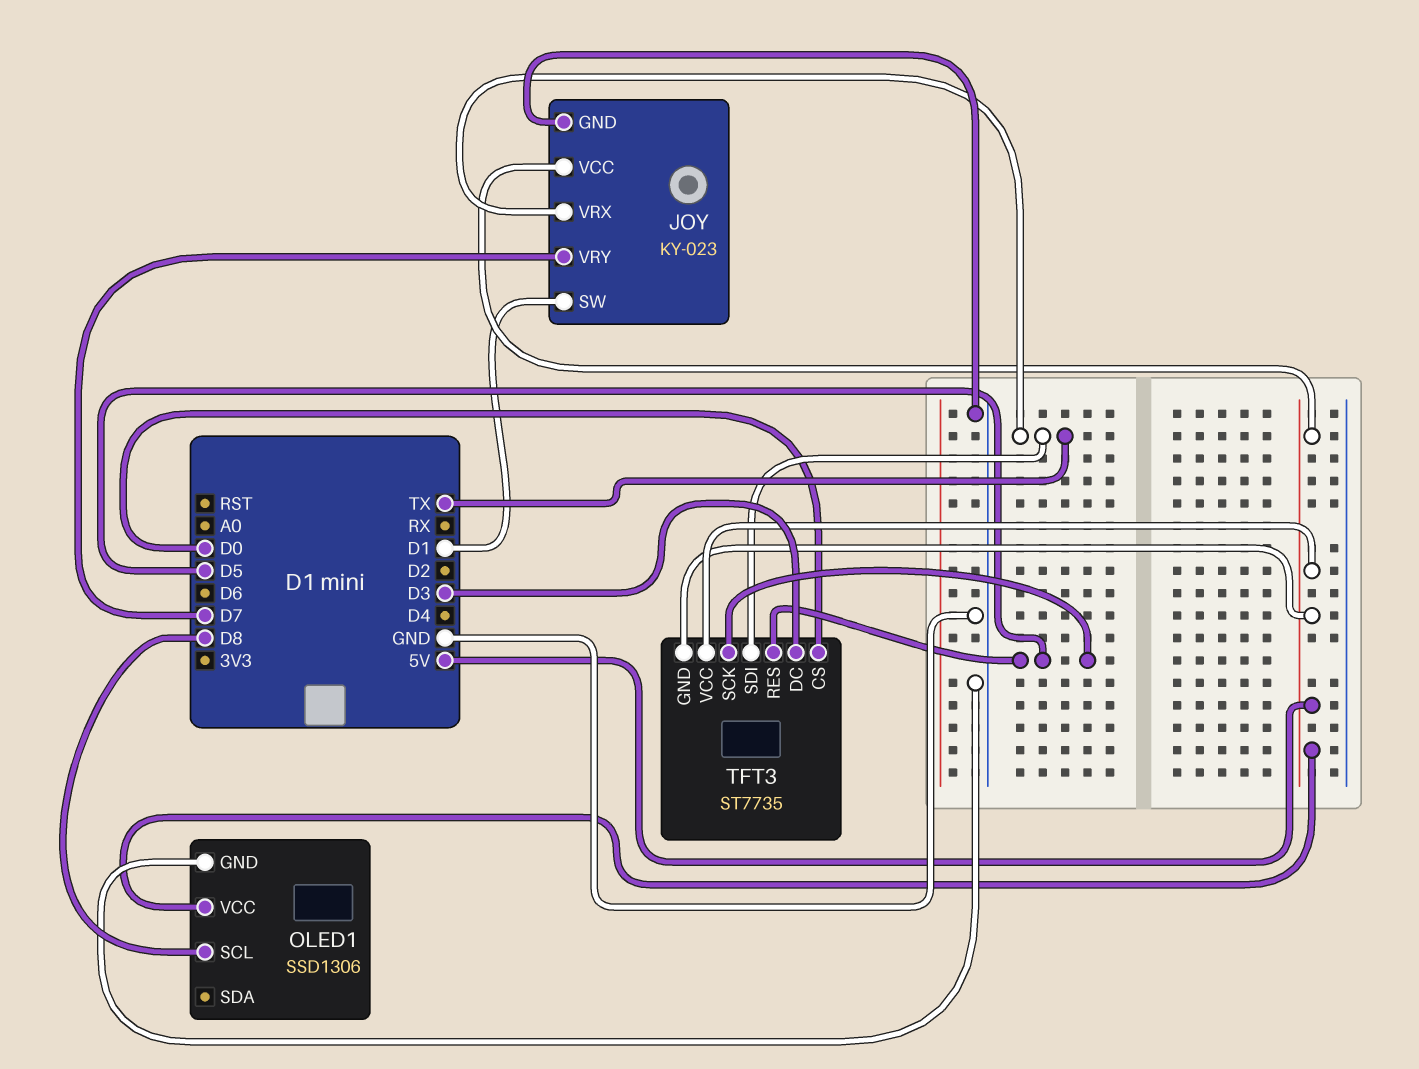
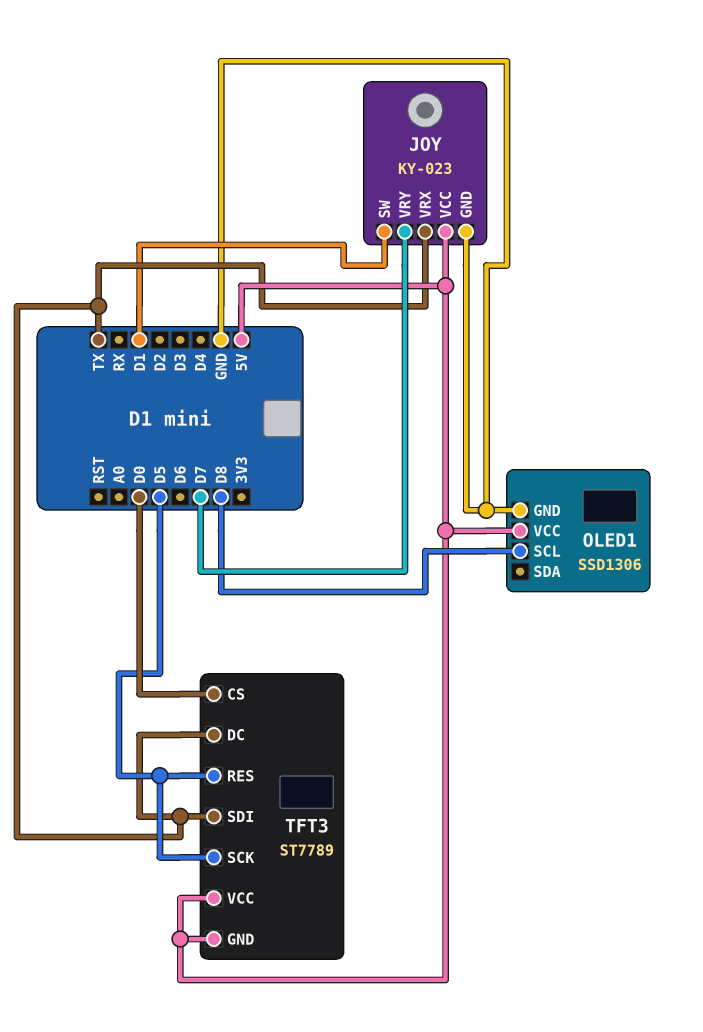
TFT3: ST7735 -> ST7789
TFT3 pin DC: D3 -> TX

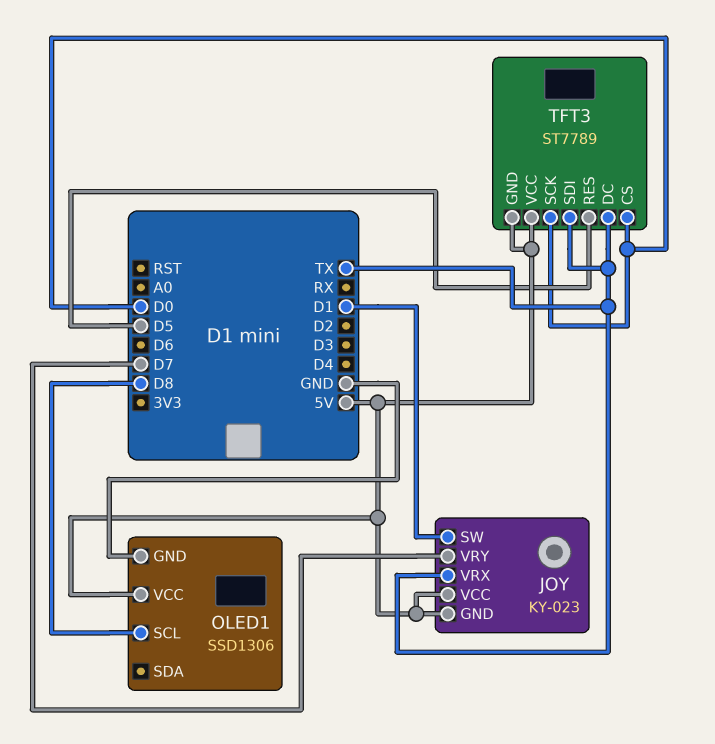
JOY pin GND: GND -> 5V
TFT3 pin SCK: D5 -> D0

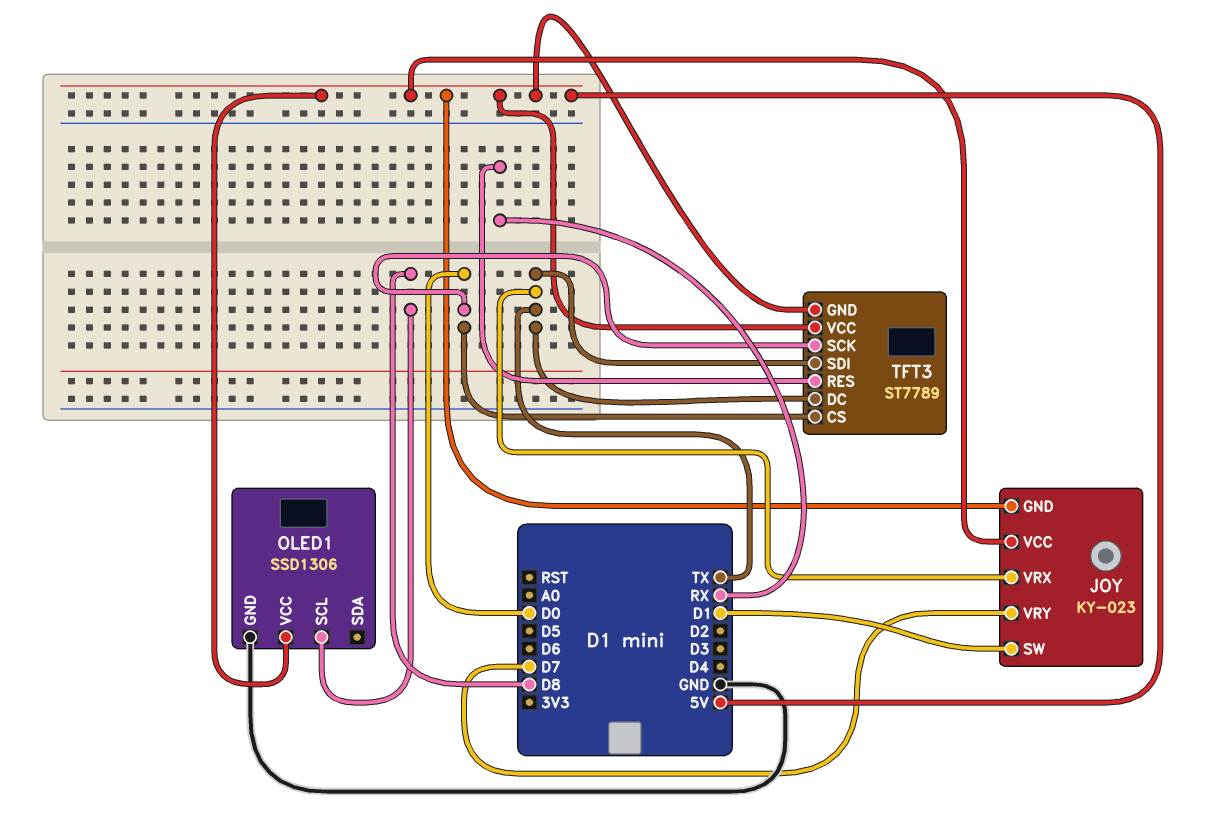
TFT3 pin RES: D5 -> RX

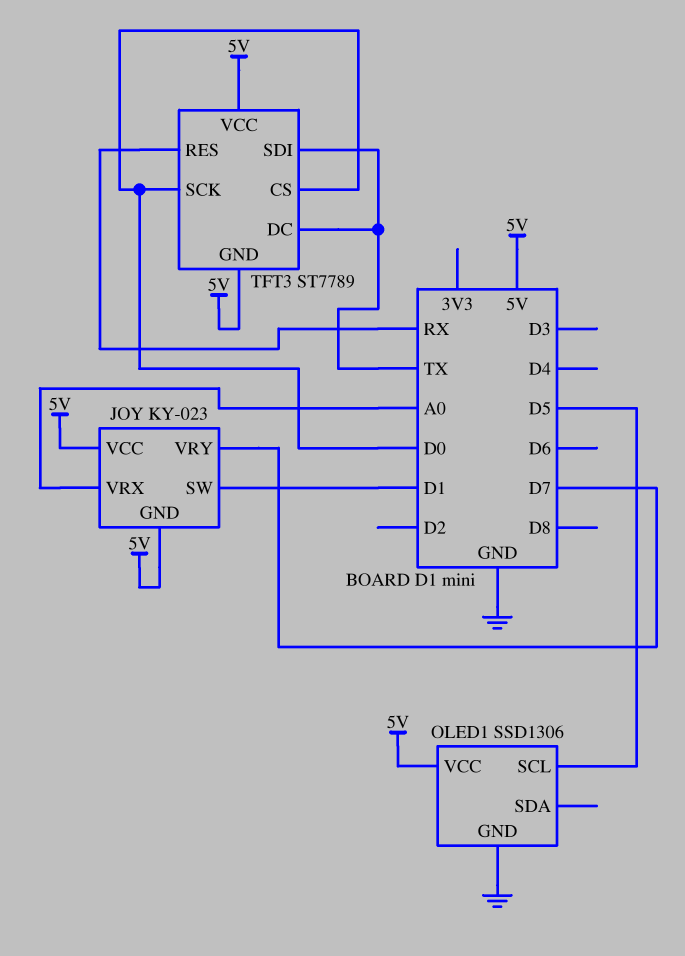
JOY pin VRX: TX -> A0
OLED1 pin SCL: D8 -> D5

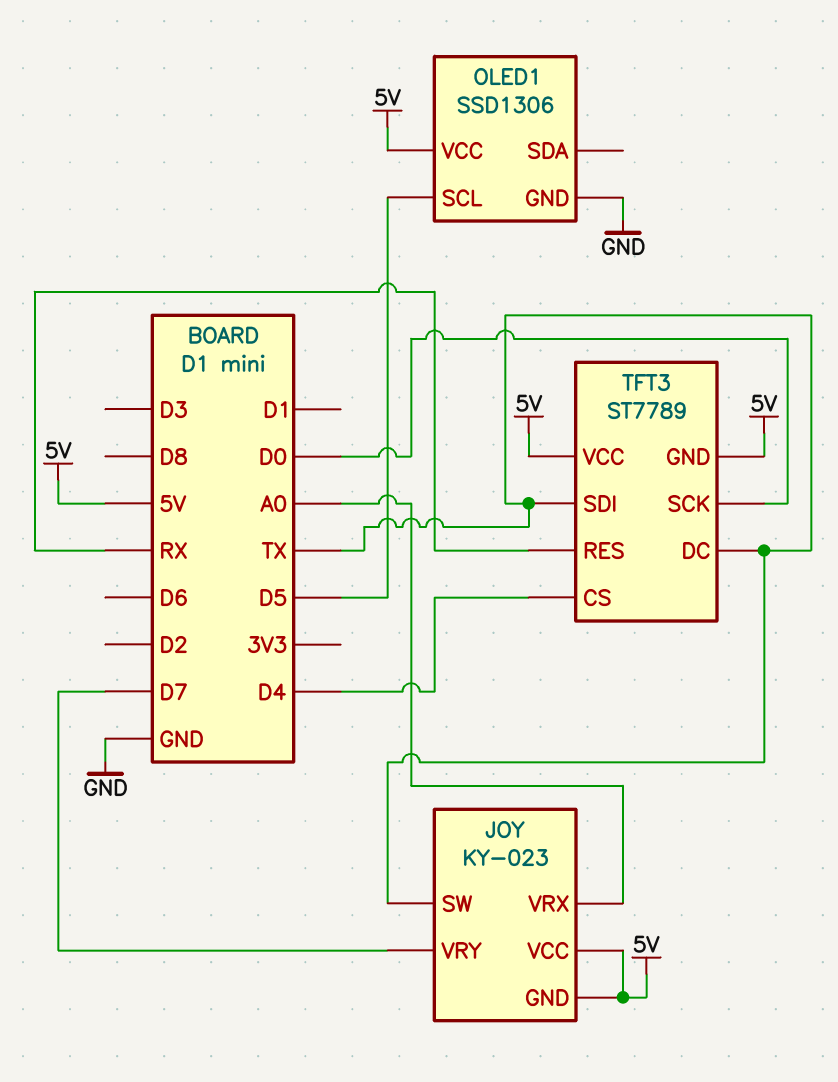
JOY pin SW: D1 -> TX
TFT3 pin CS: D0 -> D4

